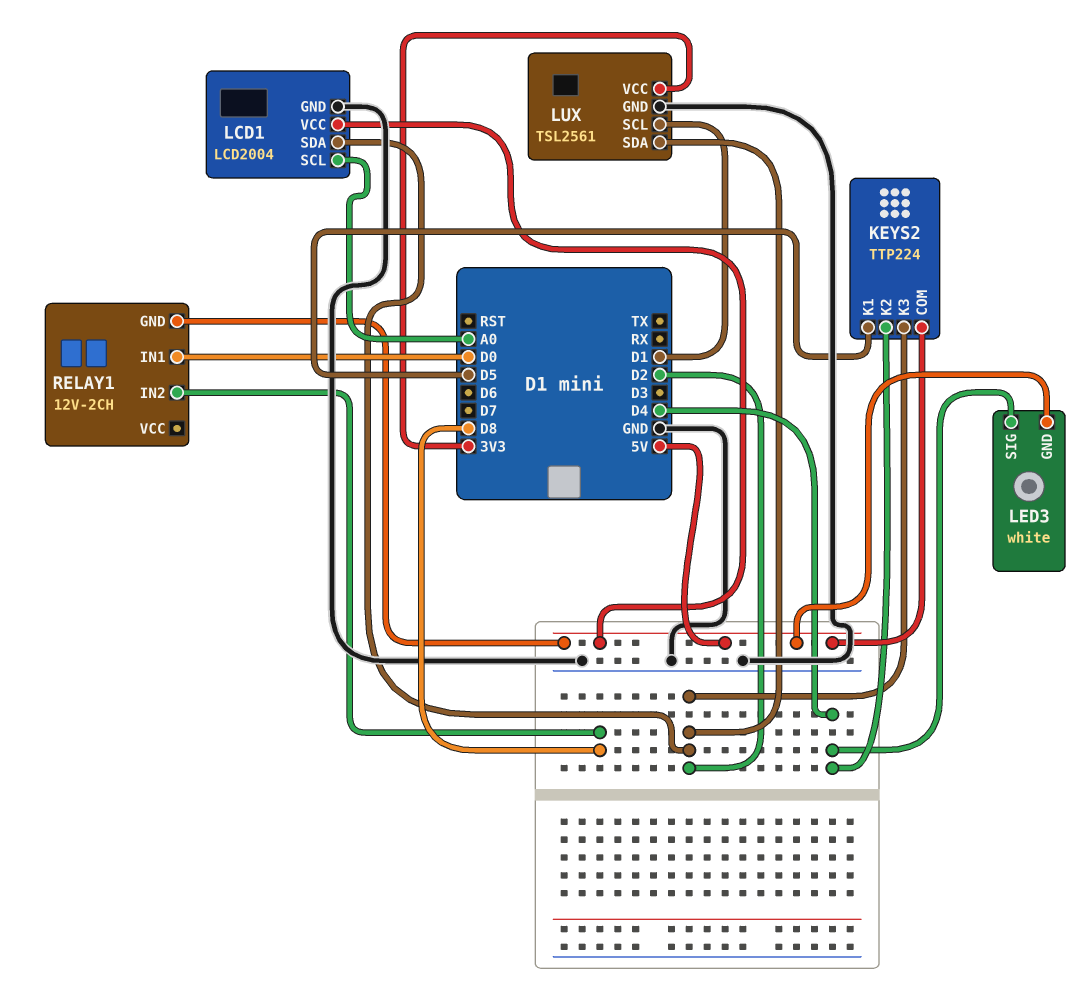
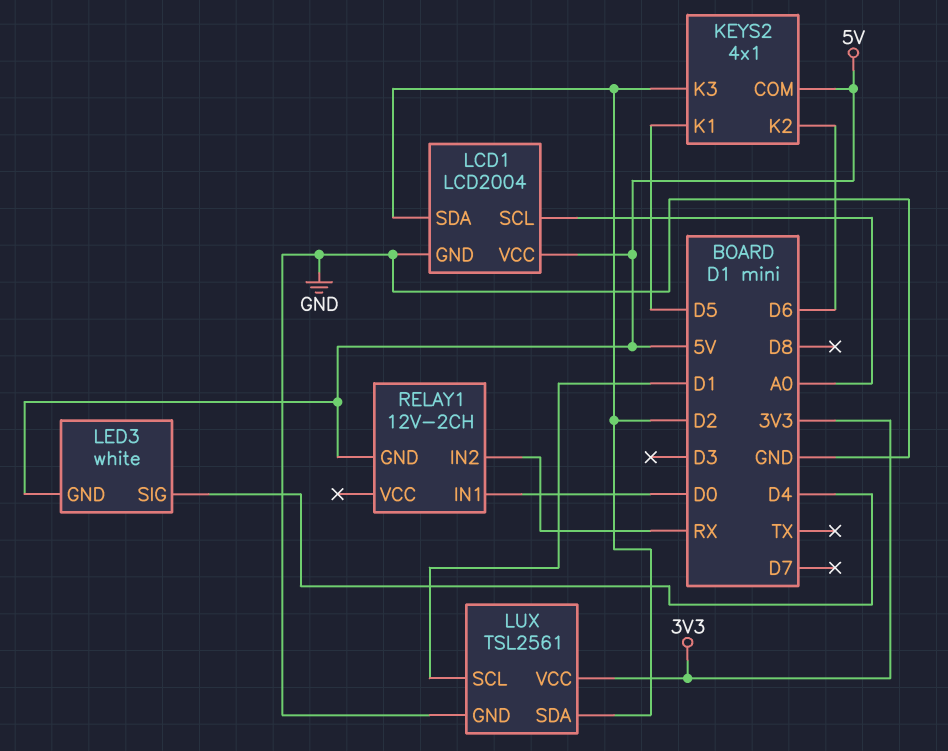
KEYS2: TTP224 -> 4x1
KEYS2 pin K2: D4 -> D6
RELAY1 pin IN2: D8 -> RX

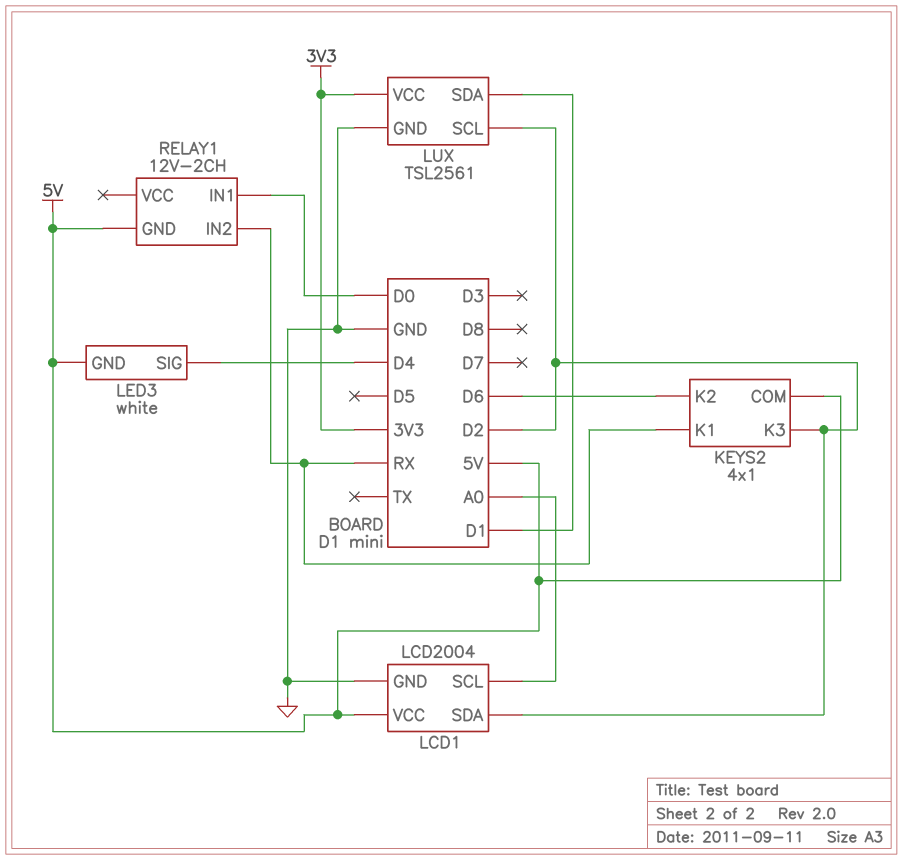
KEYS2 pin K1: D5 -> RX
LUX pin SCL: D1 -> D2
LUX pin SDA: D2 -> D1

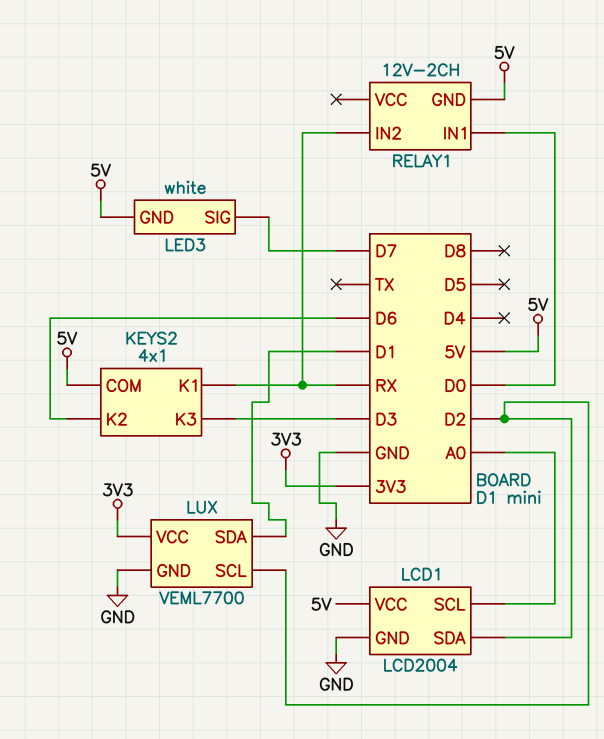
KEYS2 pin K3: D2 -> D3
LED3 pin SIG: D4 -> D7
LUX: TSL2561 -> VEML7700

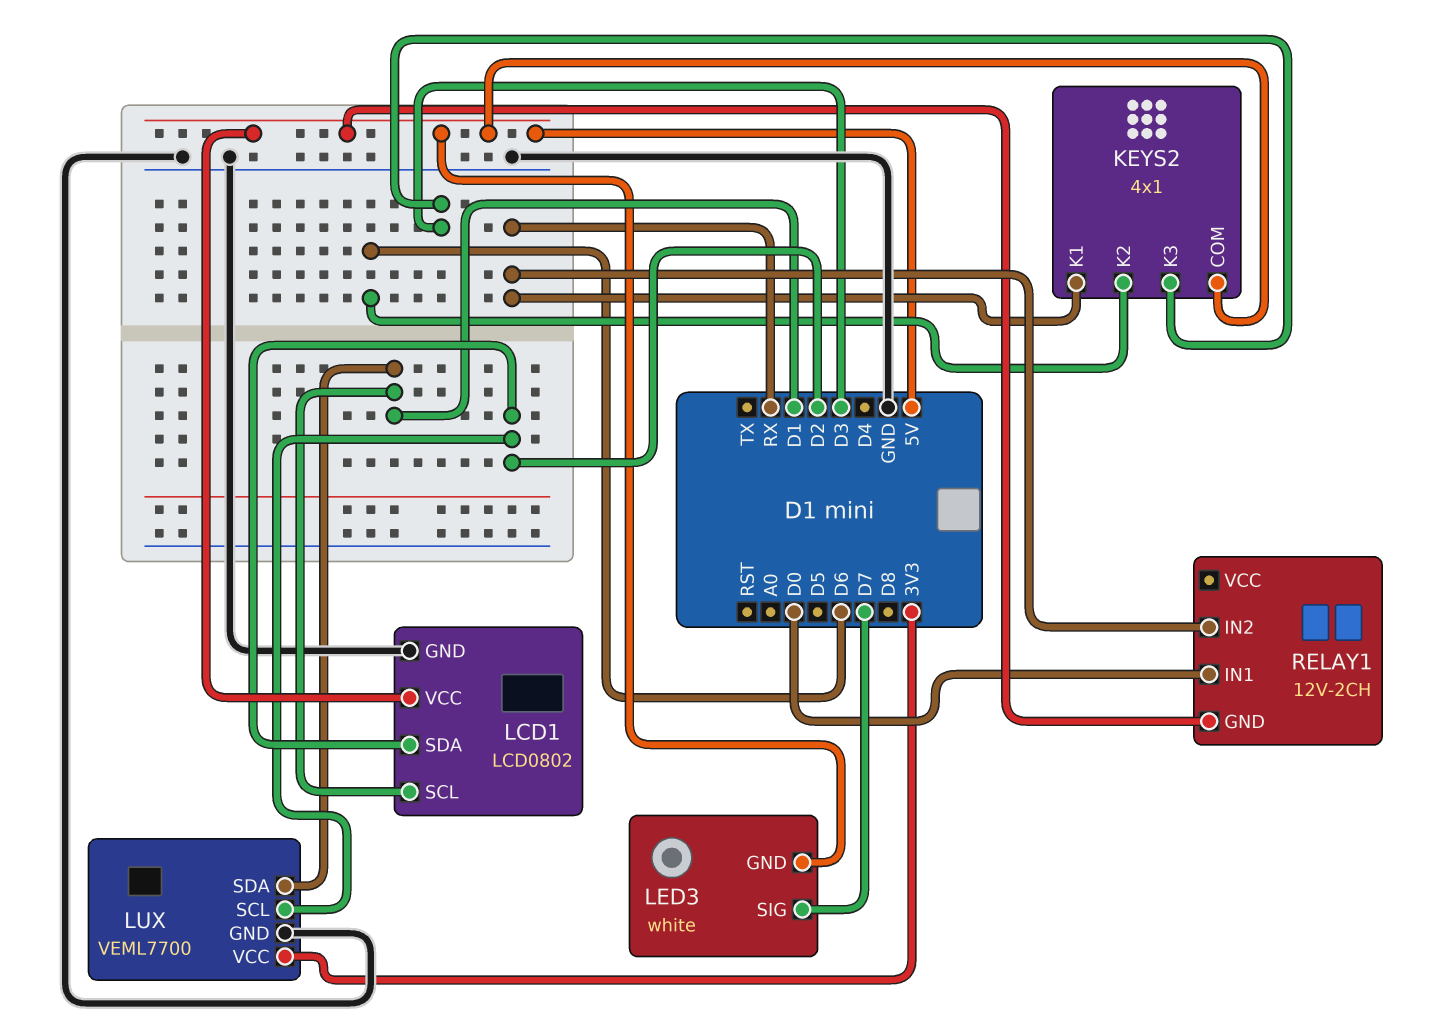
LCD1: LCD2004 -> LCD0802
LCD1 pin SCL: A0 -> D1

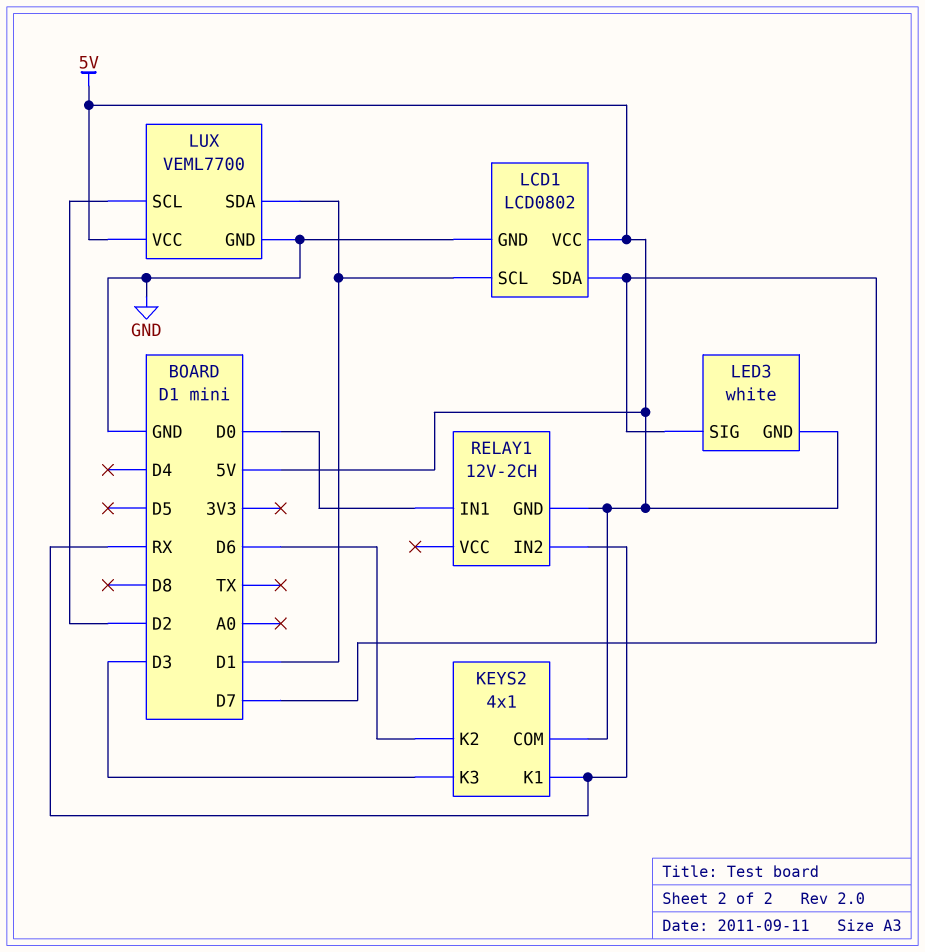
LCD1 pin SDA: D2 -> D7
LUX pin VCC: 3V3 -> 5V

